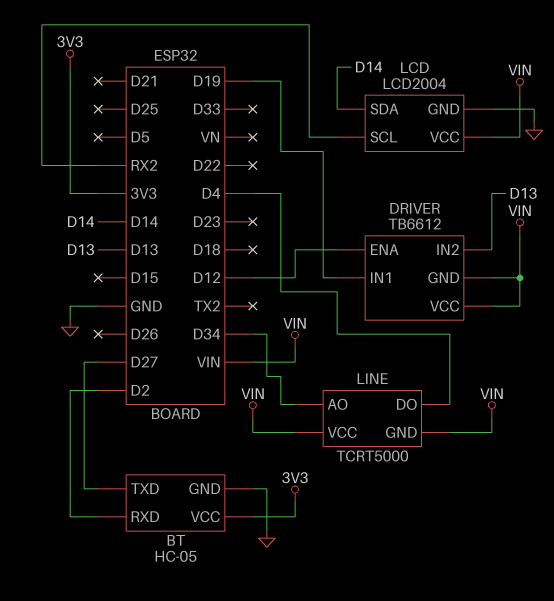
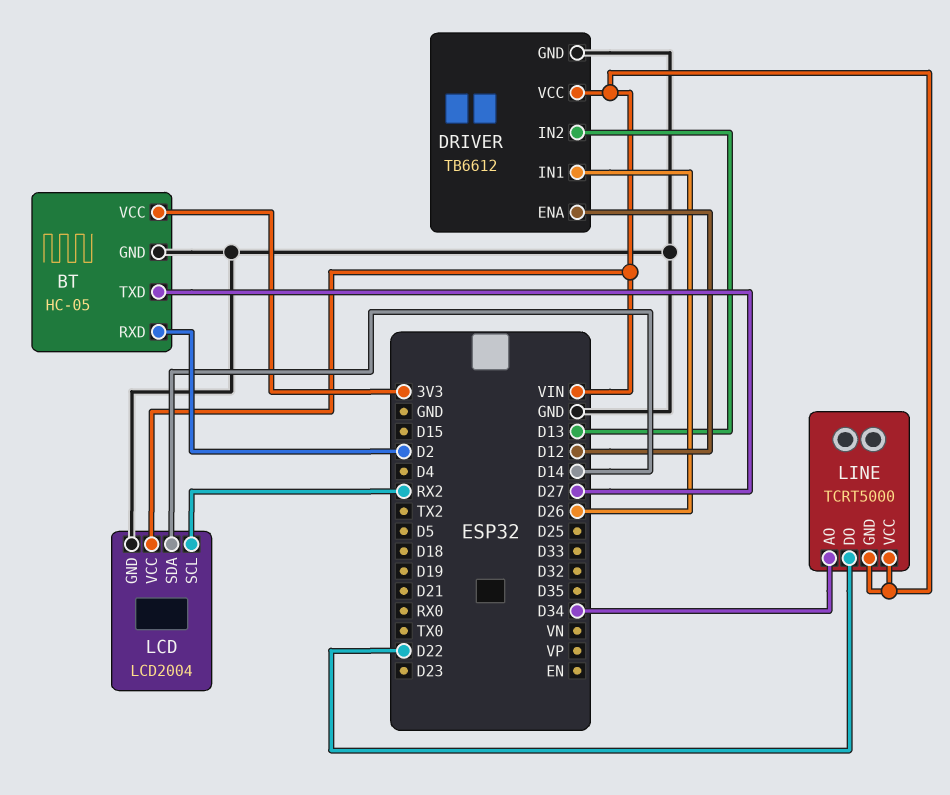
DRIVER pin GND: VIN -> GND
DRIVER pin IN1: D19 -> D26
LINE pin DO: D4 -> D22

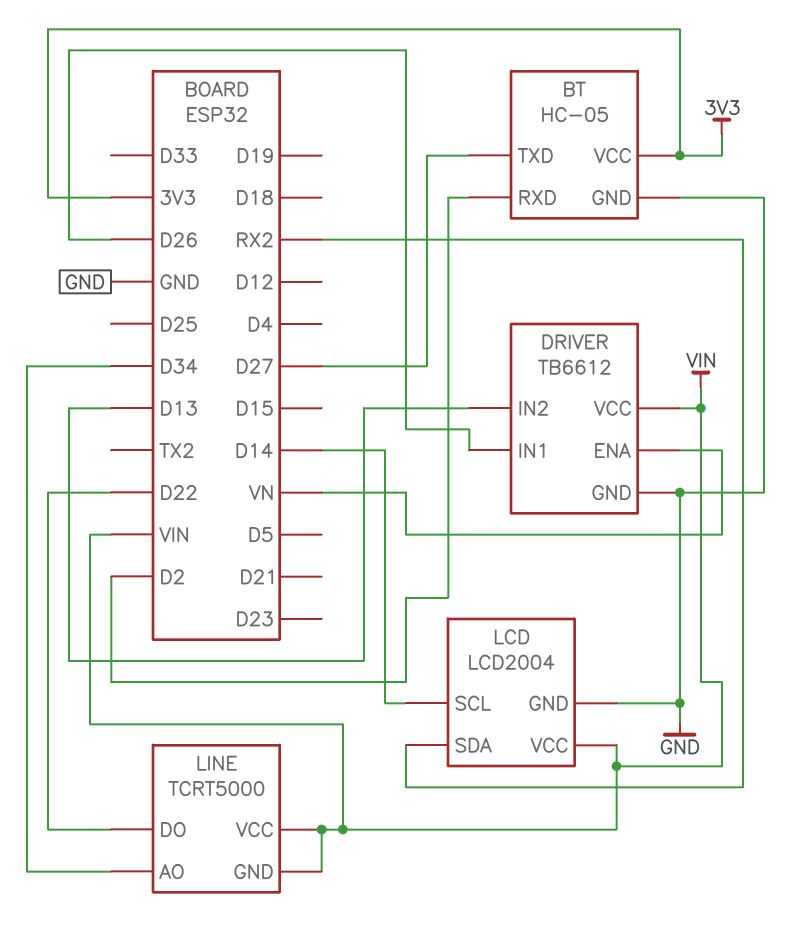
DRIVER pin ENA: D12 -> VN
LCD pin SCL: RX2 -> D14
LCD pin SDA: D14 -> RX2

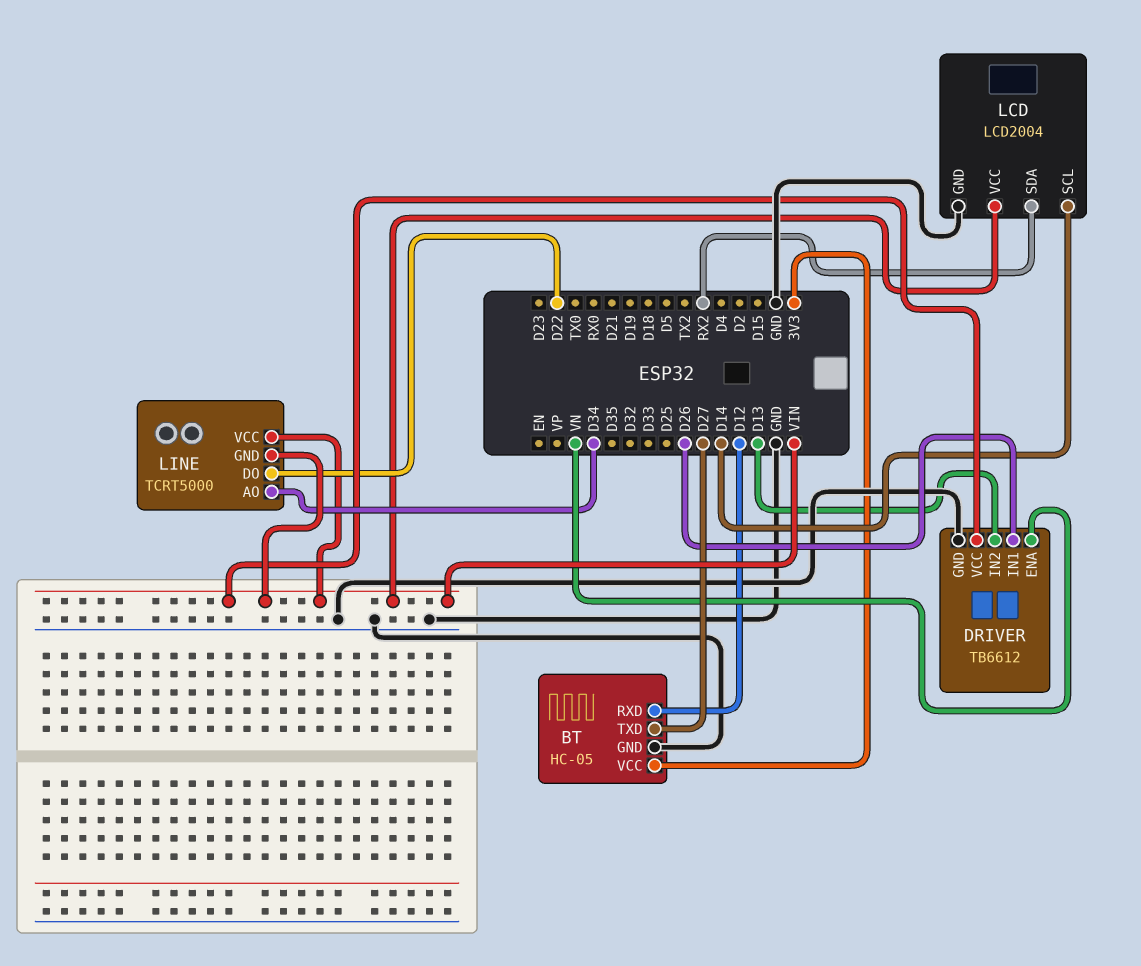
BT pin RXD: D2 -> D12

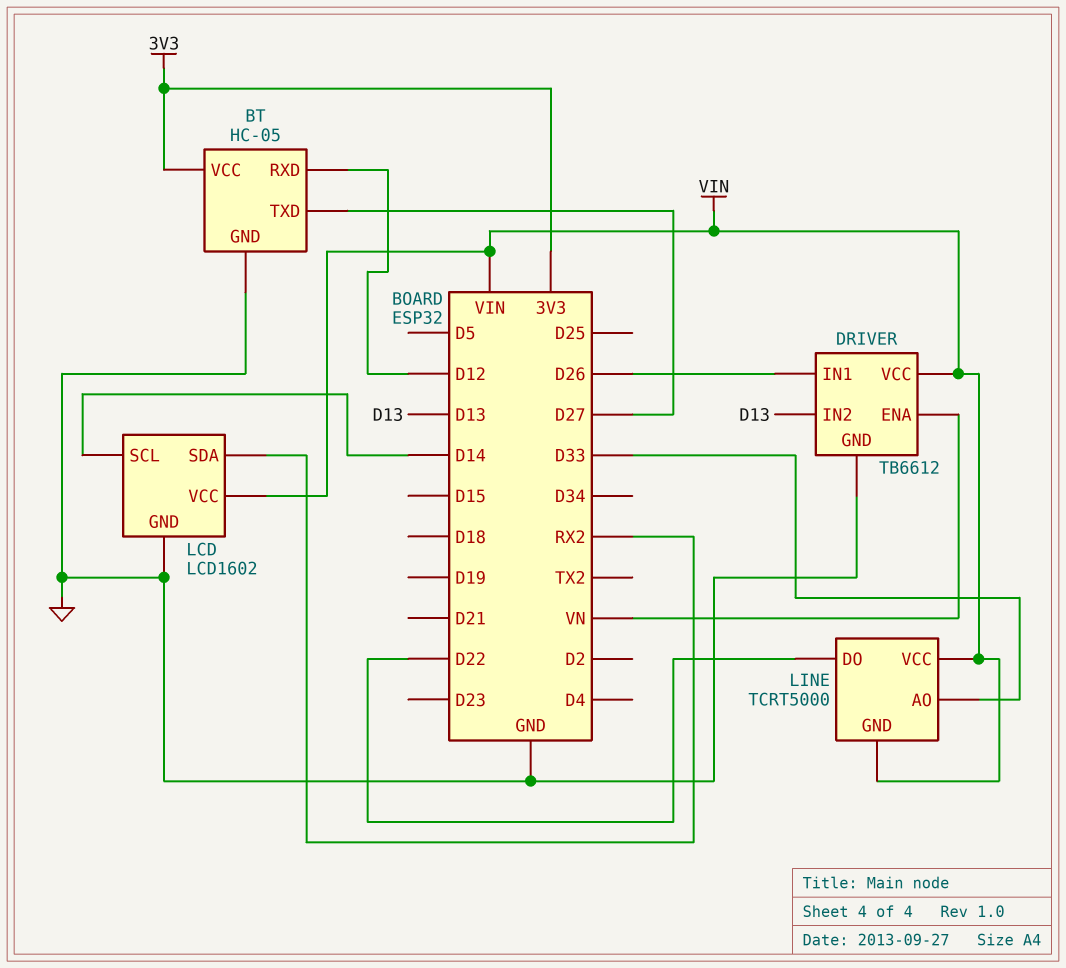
LCD: LCD2004 -> LCD1602
LINE pin AO: D34 -> D33

